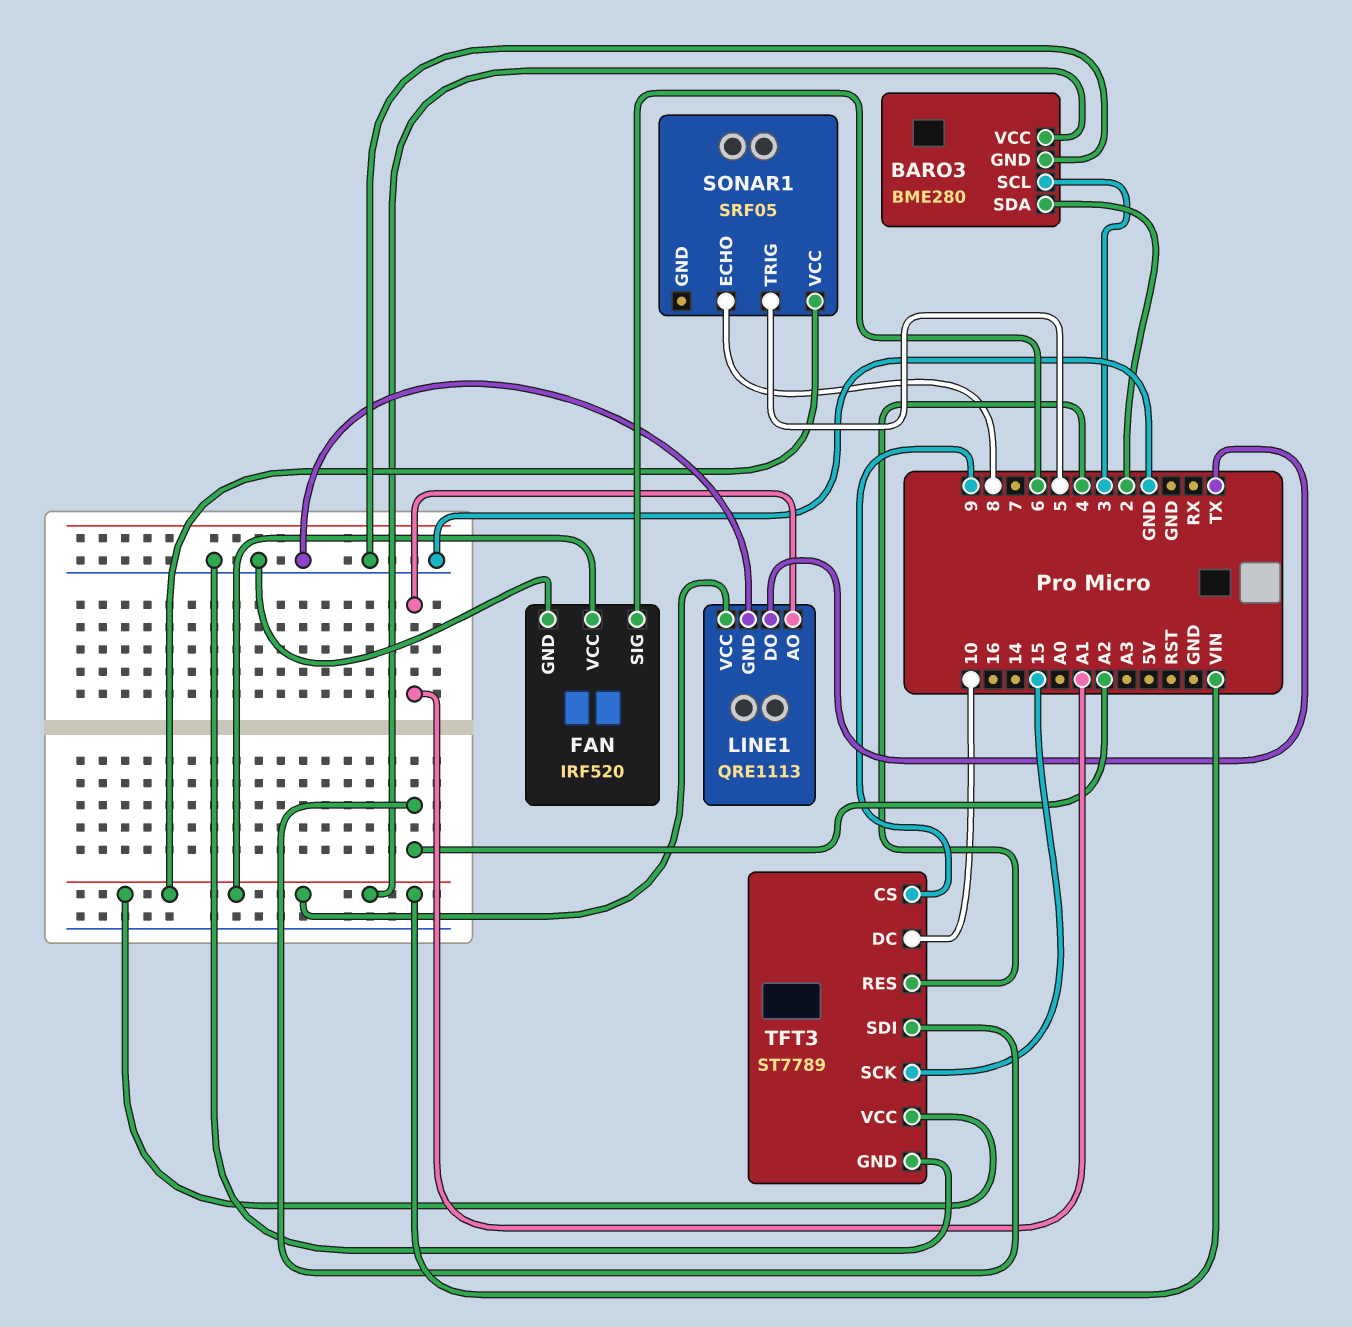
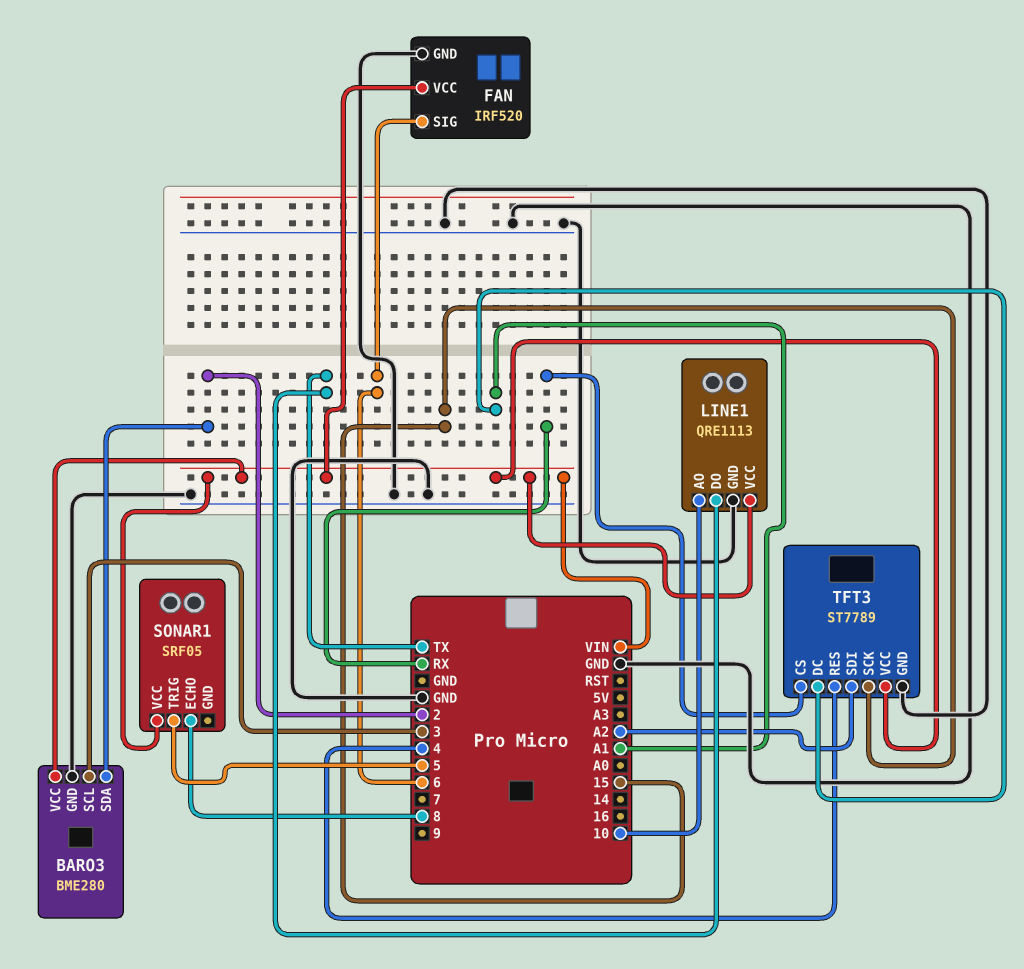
LINE1 pin AO: A1 -> 10
TFT3 pin CS: 9 -> RX
TFT3 pin DC: 10 -> A1

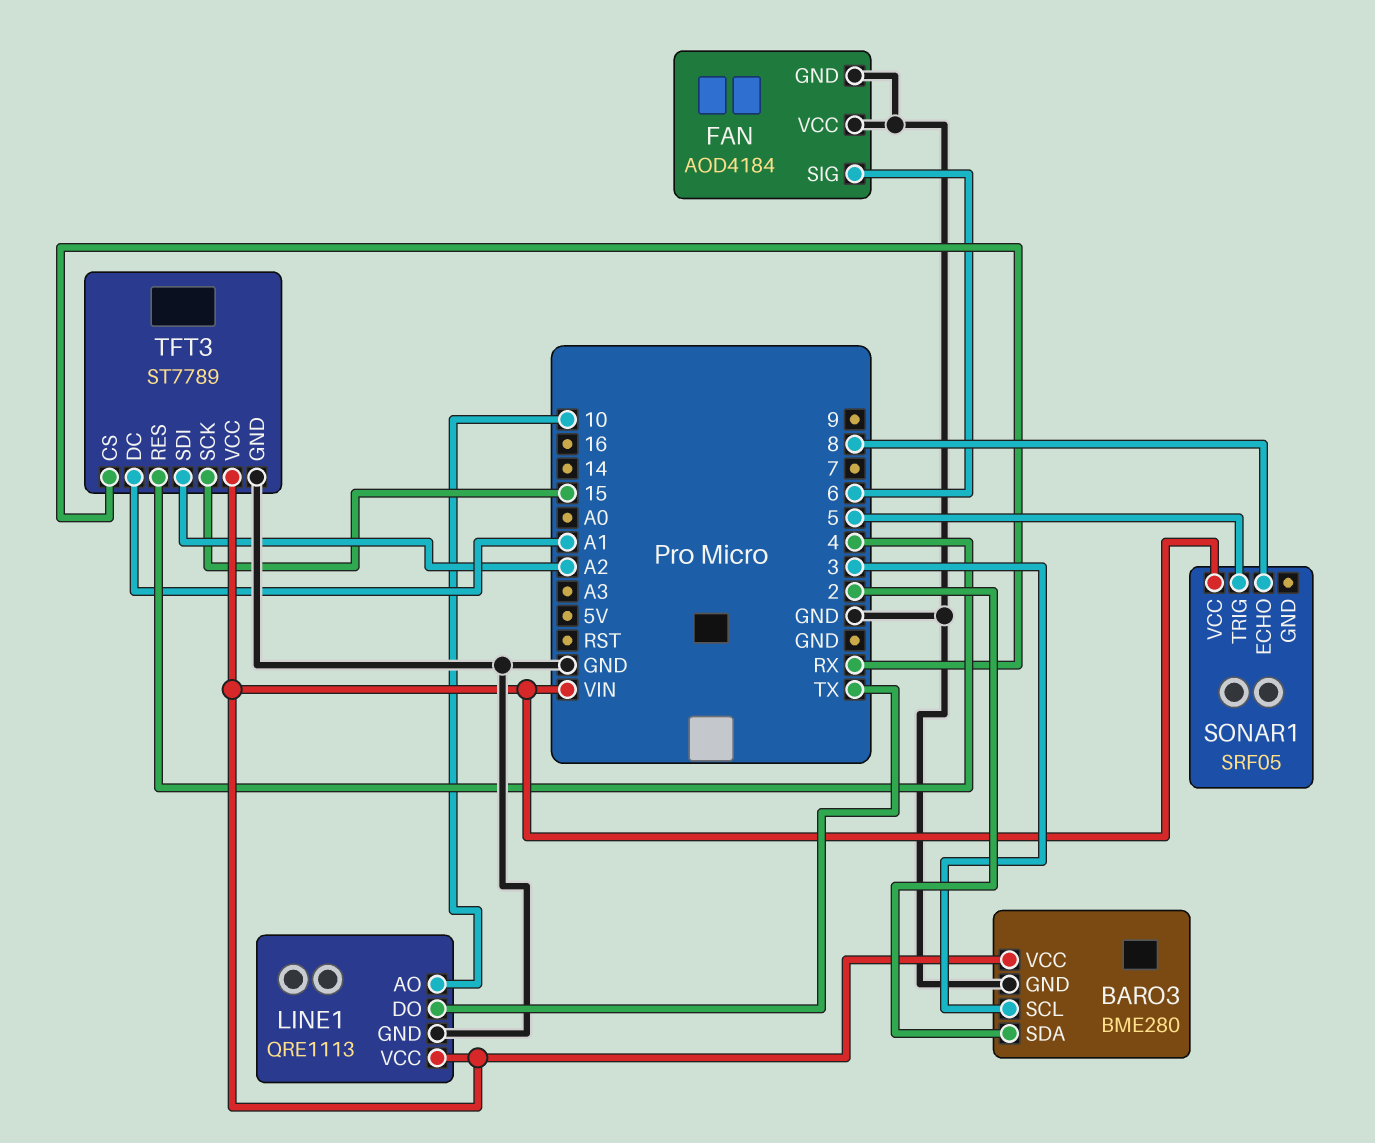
FAN: IRF520 -> AOD4184
FAN pin VCC: VIN -> GND

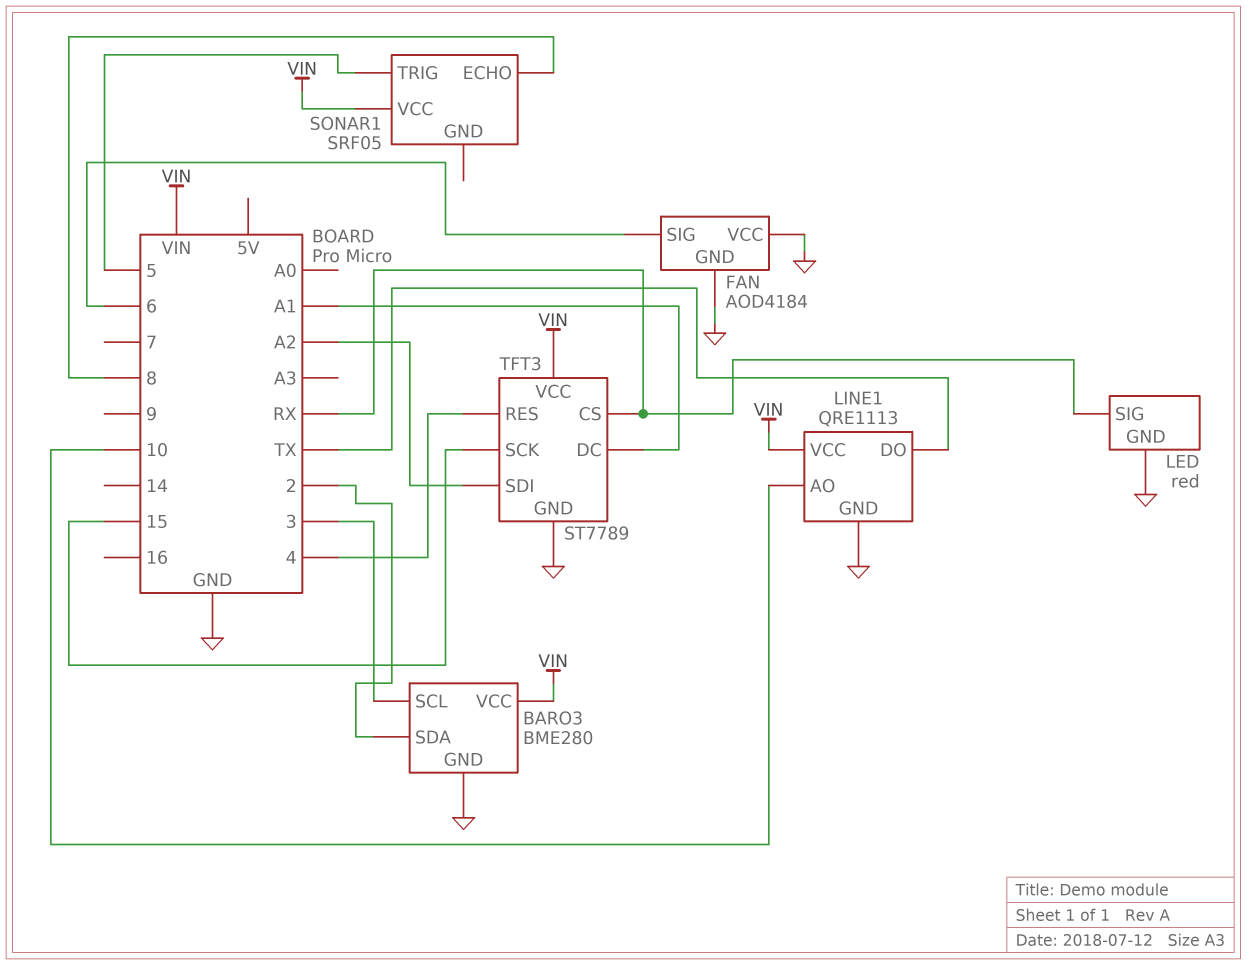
LED: none -> red
LED pin GND: none -> GND
LED pin SIG: none -> RX

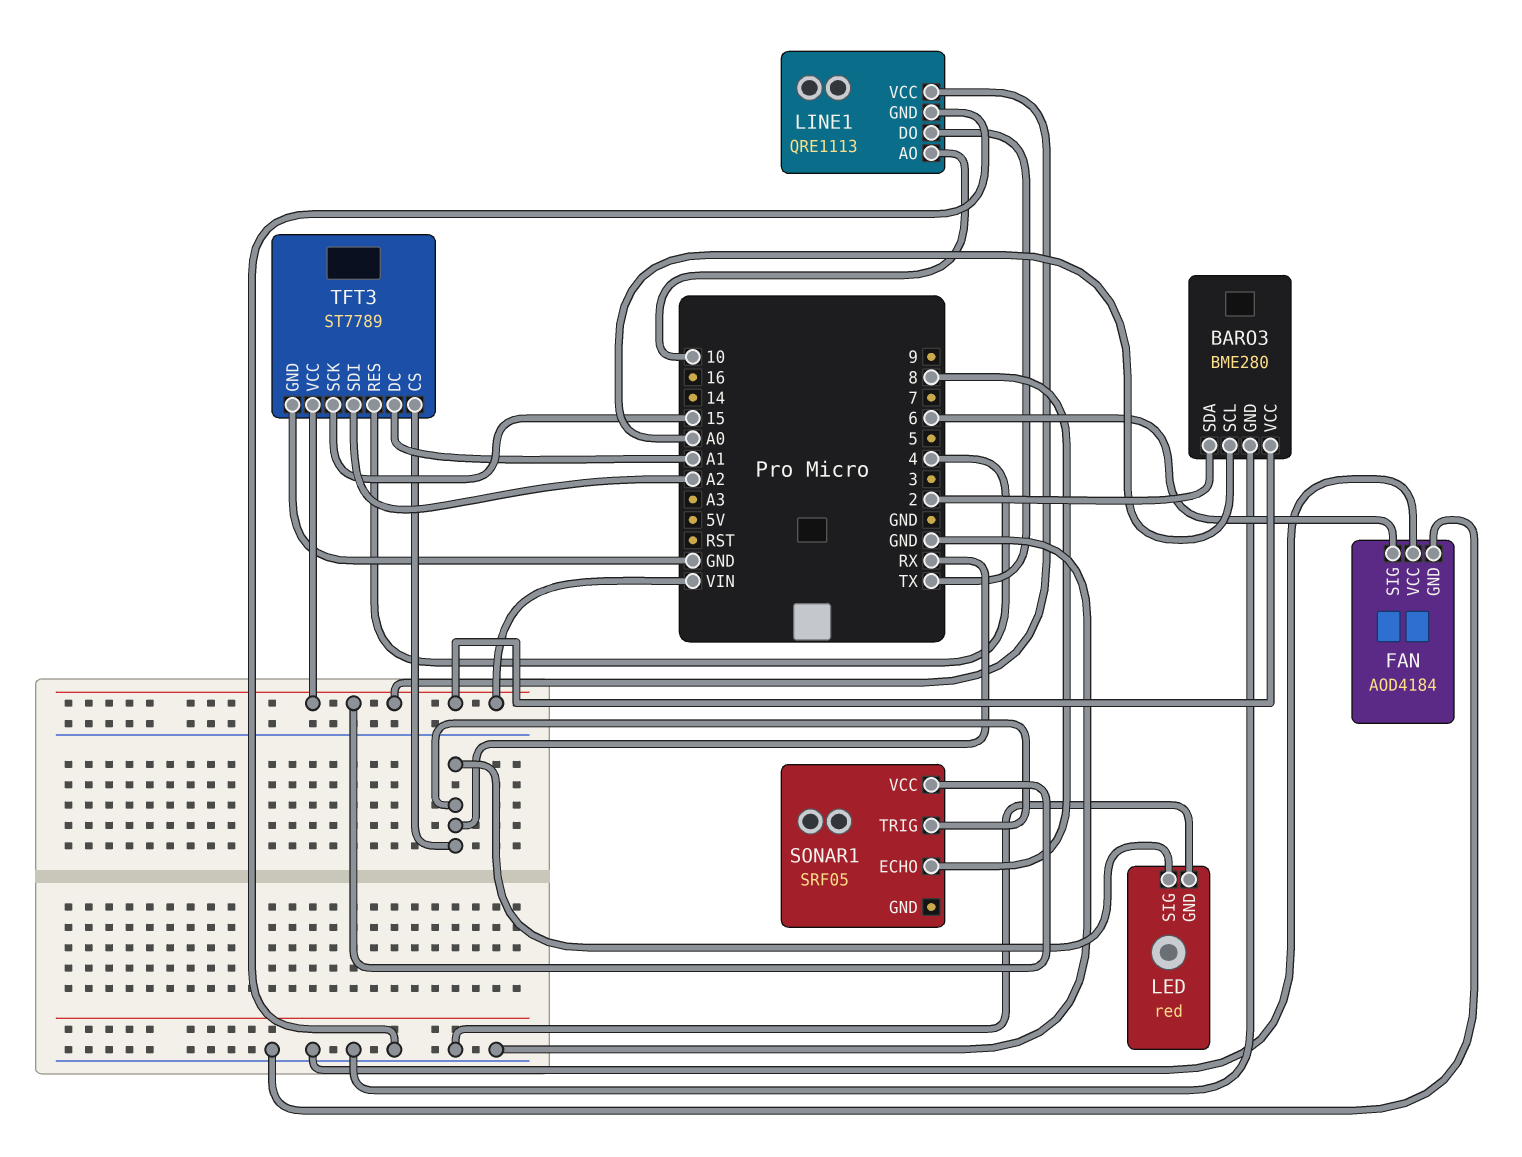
BARO3 pin SCL: 3 -> A0
SONAR1 pin TRIG: 5 -> RX

